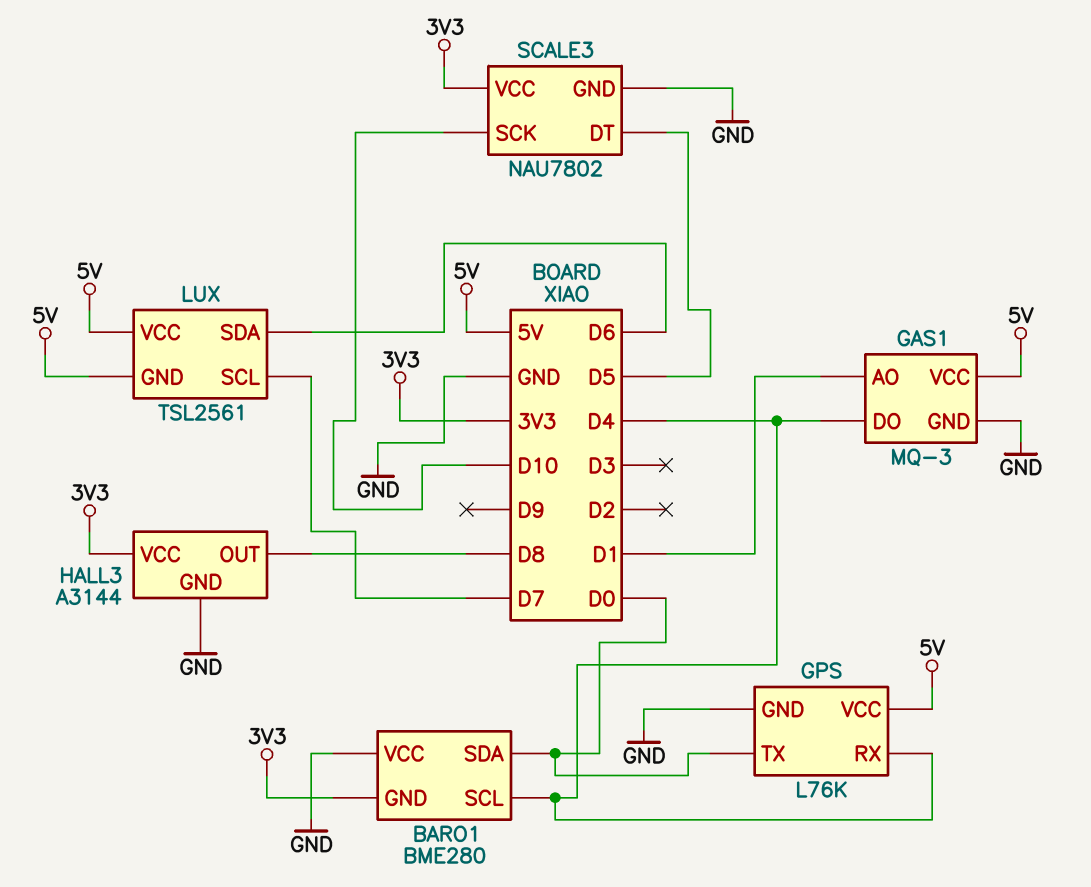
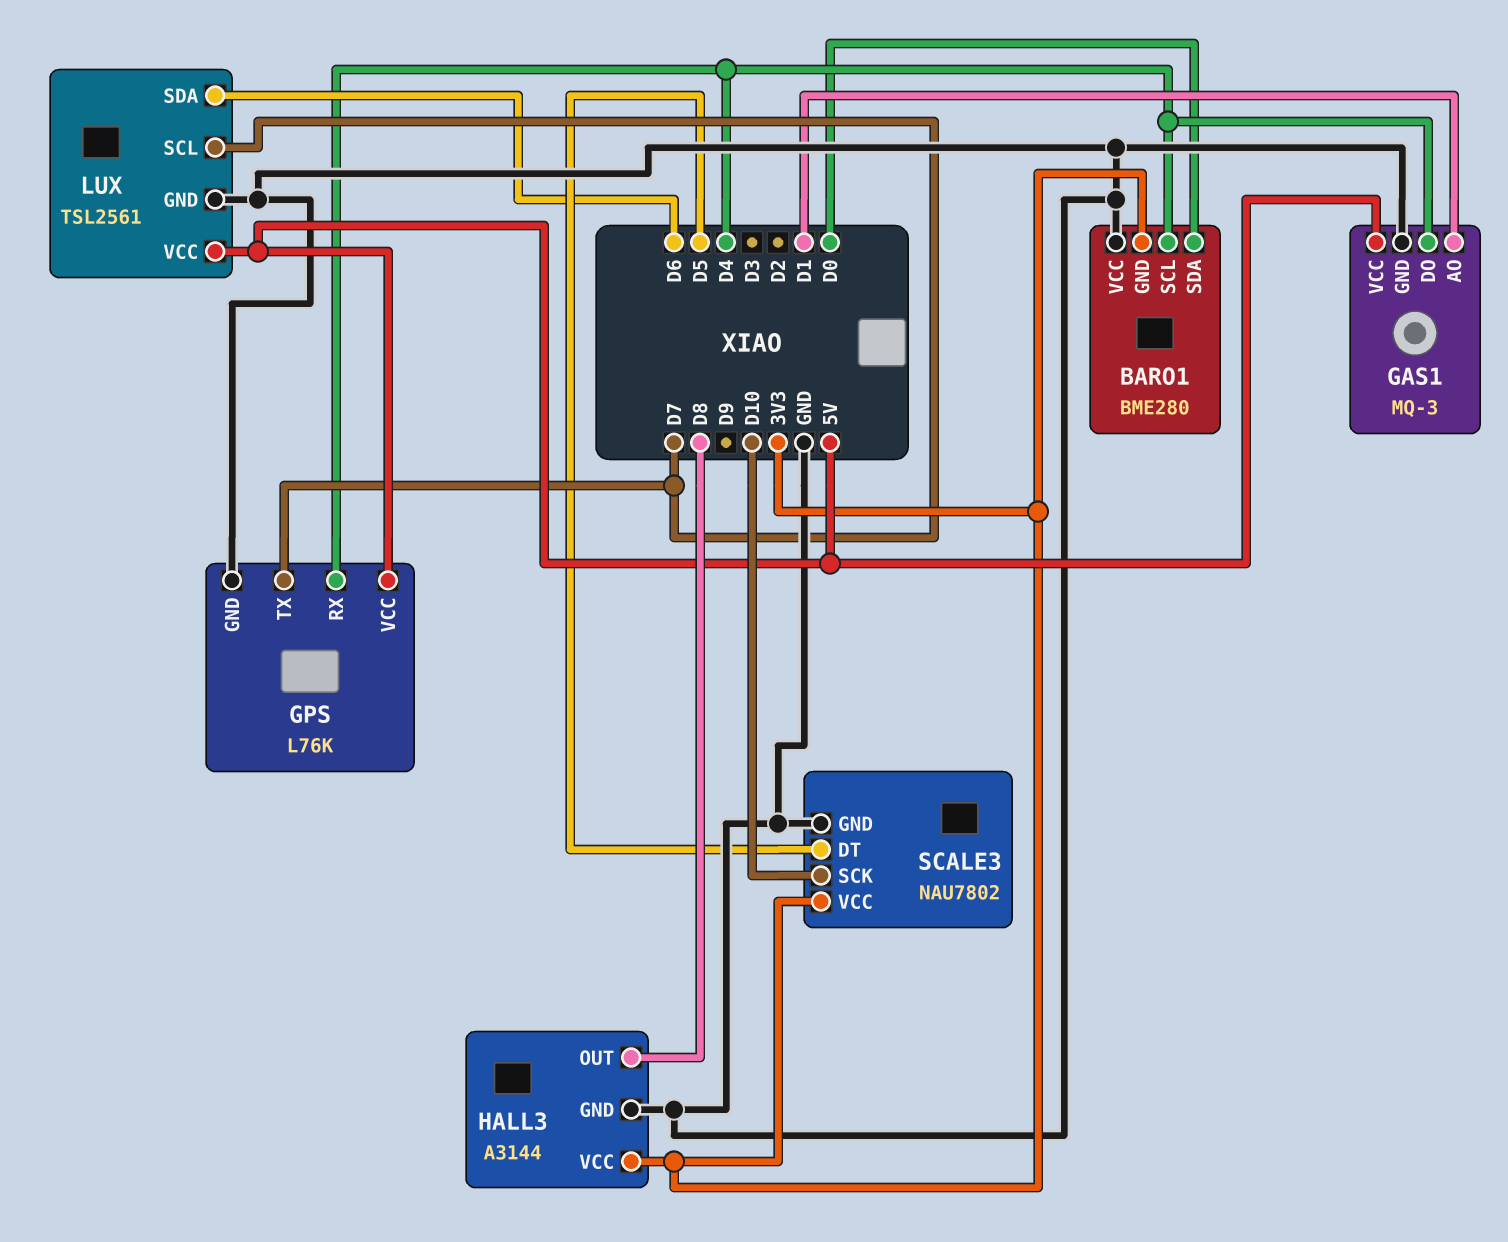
GPS pin TX: D0 -> D7
LUX pin GND: 5V -> GND

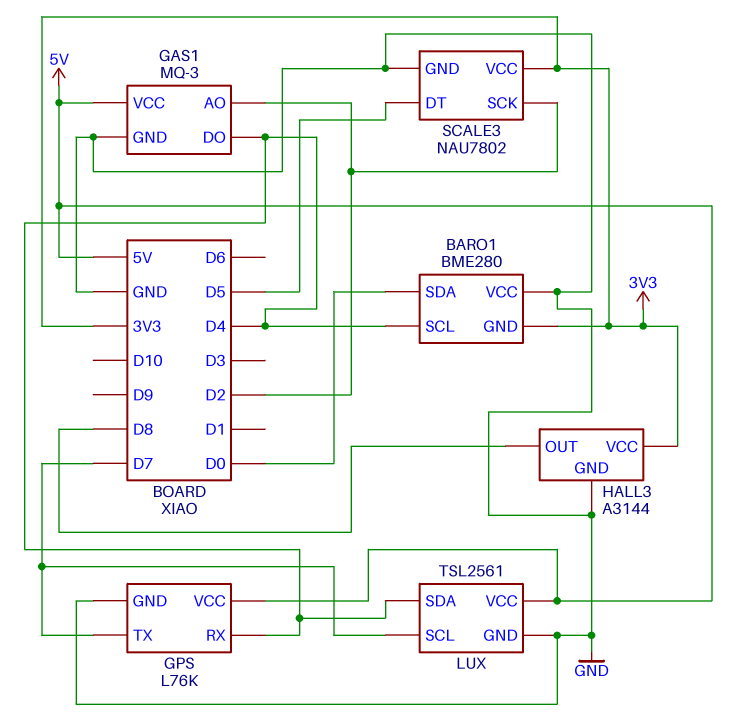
GAS1 pin AO: D1 -> D2
LUX pin SDA: D6 -> D4
SCALE3 pin SCK: D10 -> D2

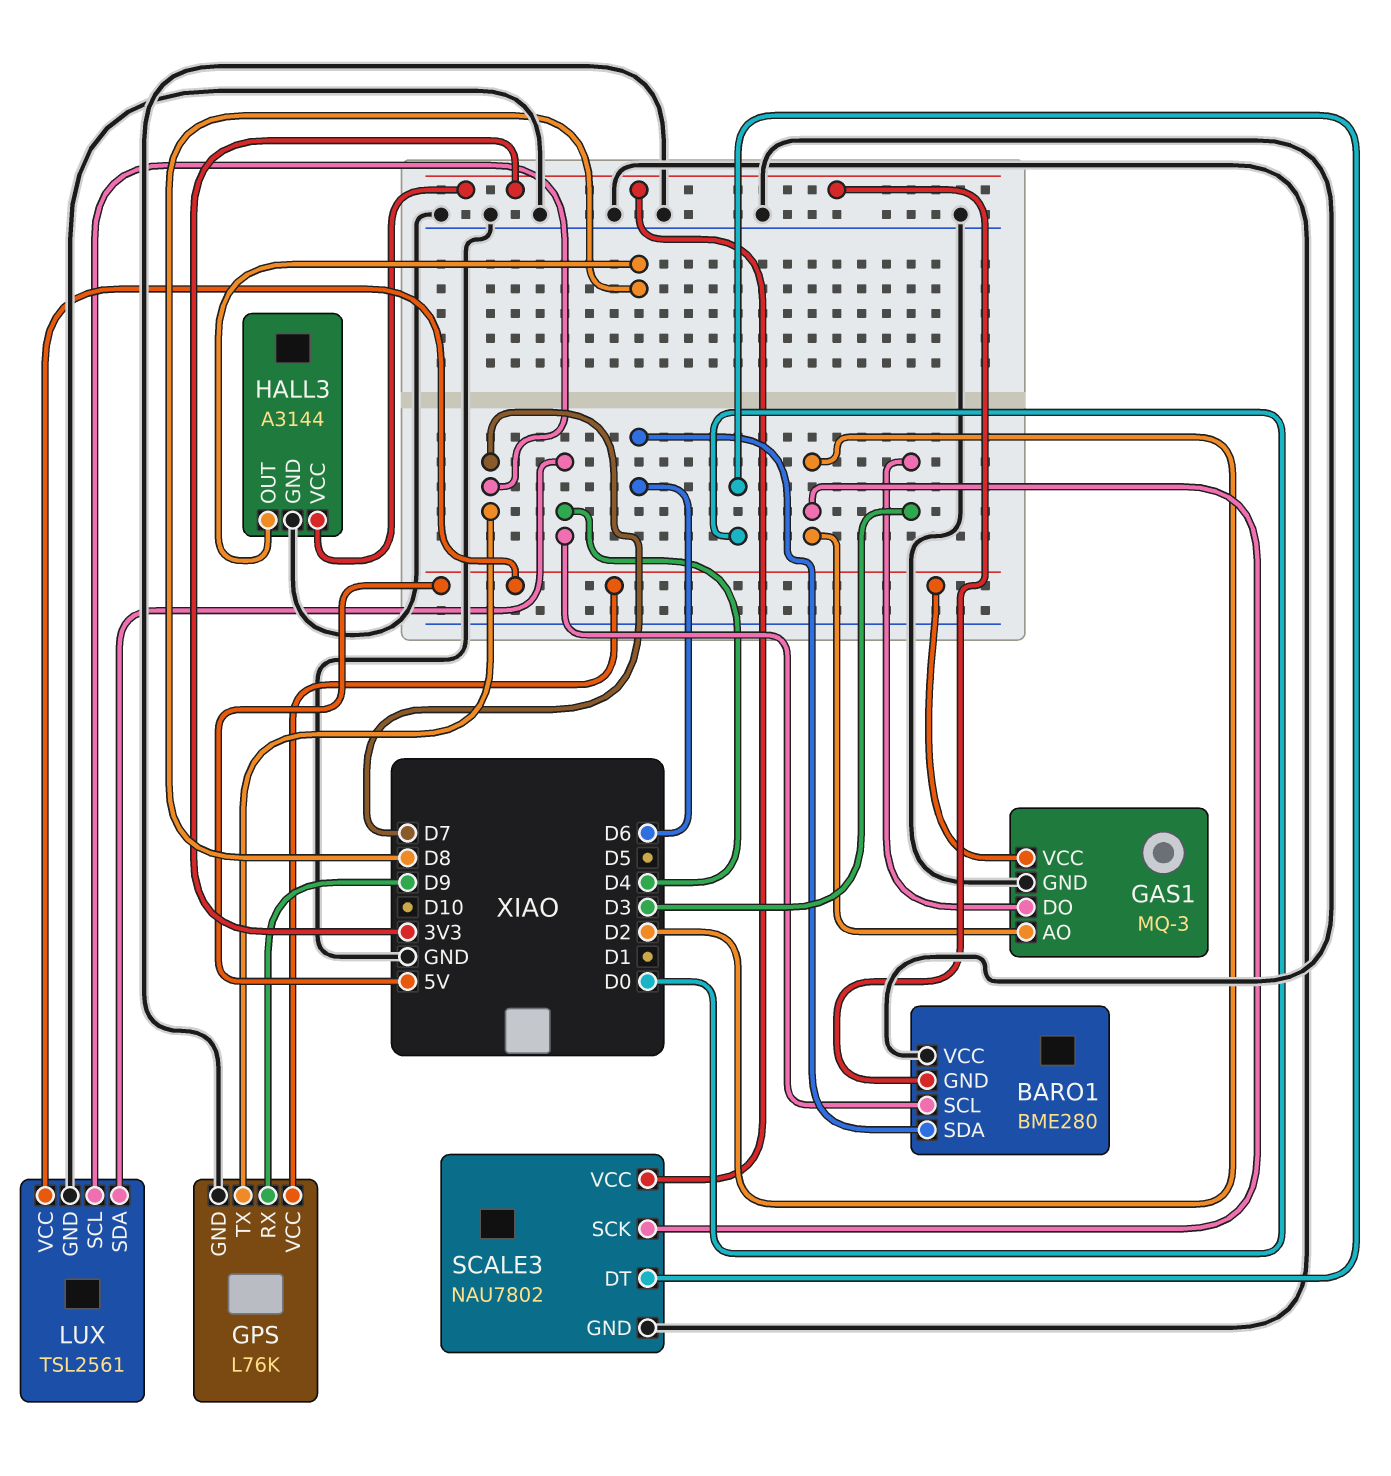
BARO1 pin SDA: D0 -> D6
GAS1 pin DO: D4 -> D3
GPS pin RX: D4 -> D9
SCALE3 pin DT: D5 -> D0

